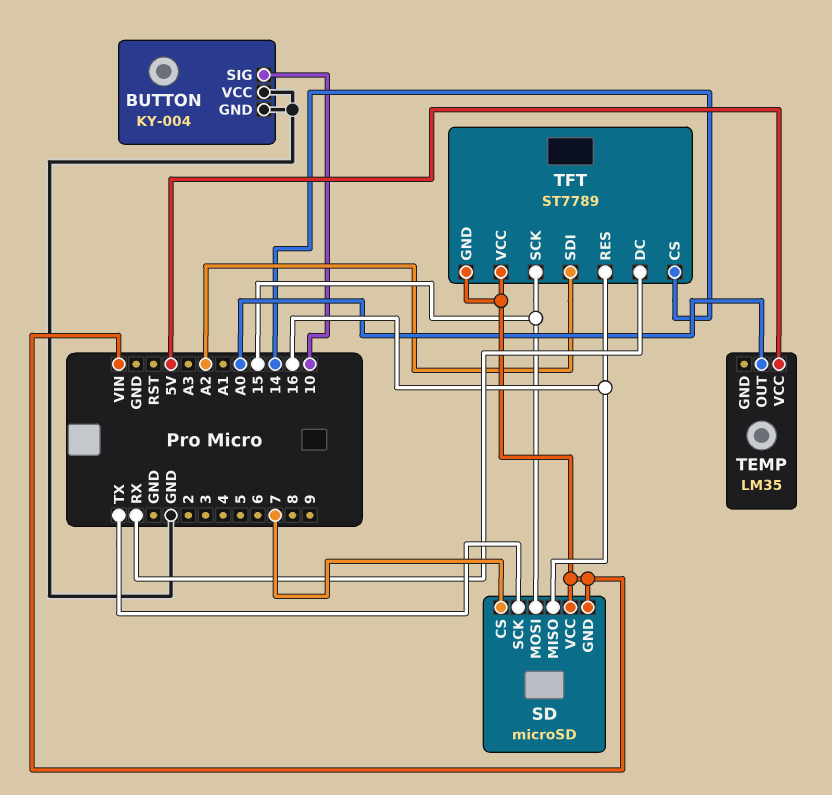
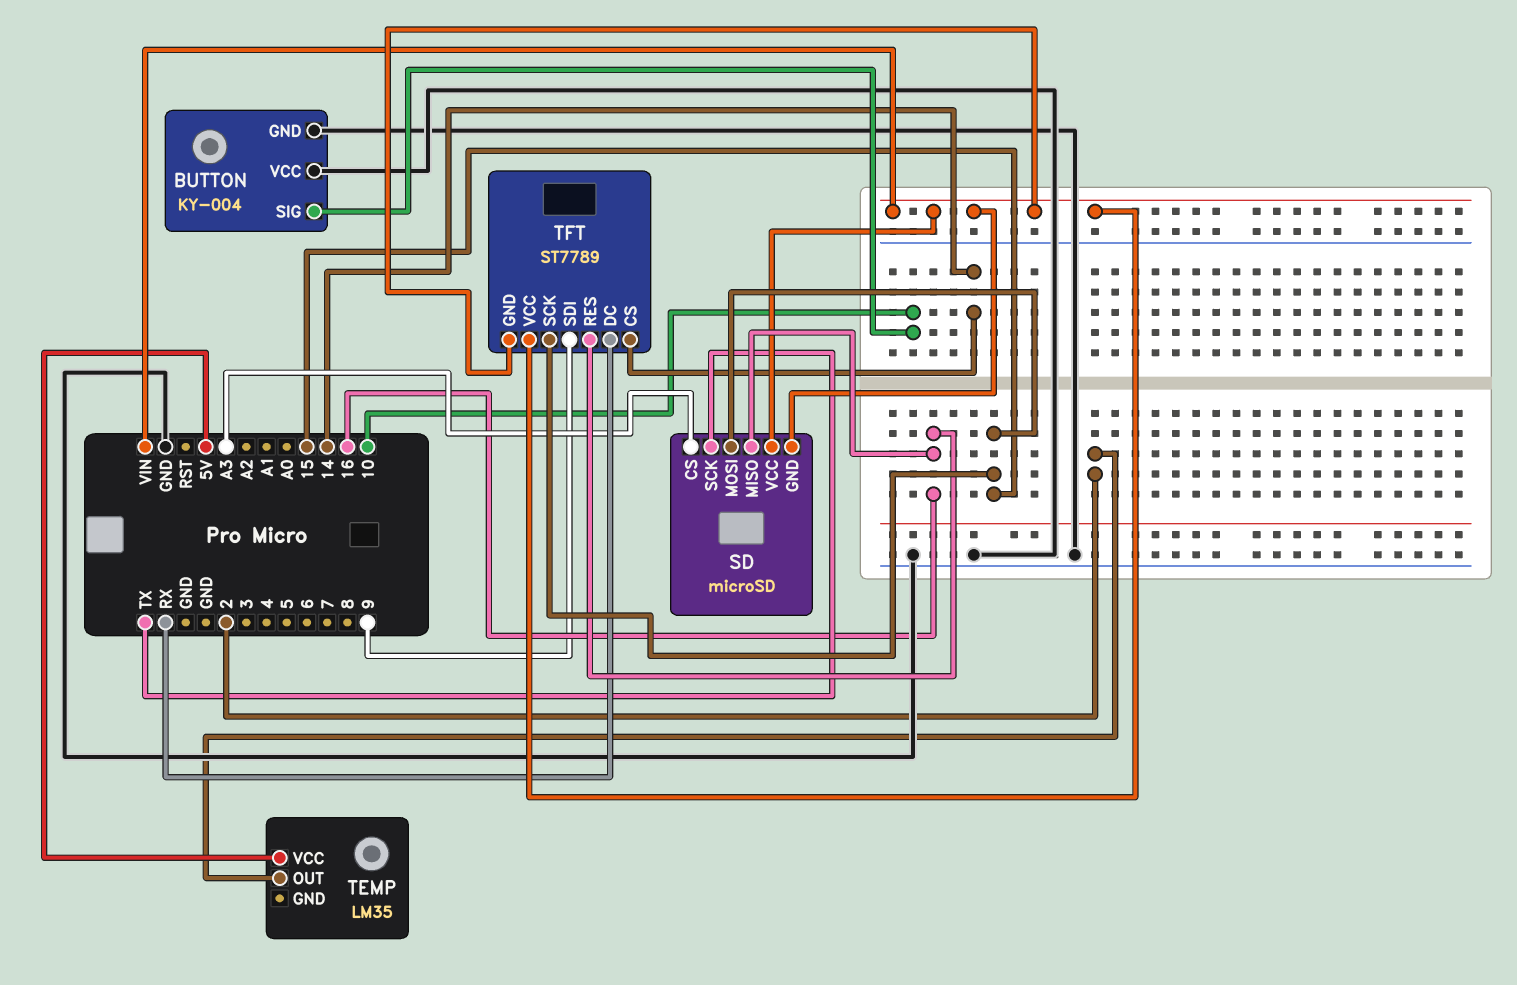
SD pin CS: 7 -> A3
TEMP pin OUT: A0 -> 2
TFT pin SDI: A2 -> 9

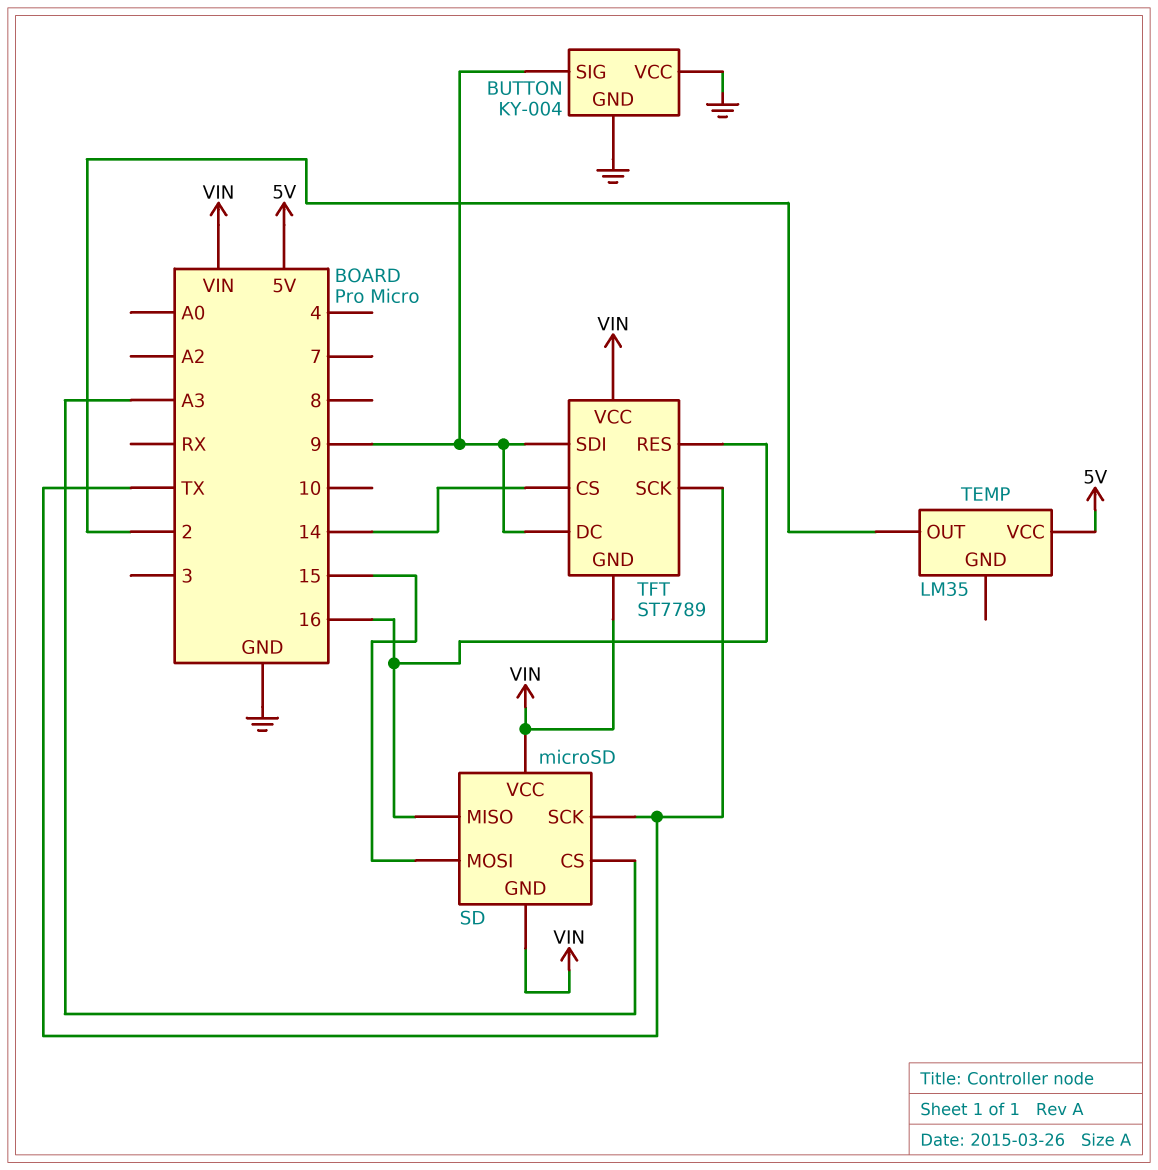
BUTTON pin SIG: 10 -> 9
TFT pin DC: RX -> 9
TFT pin SCK: 15 -> TX

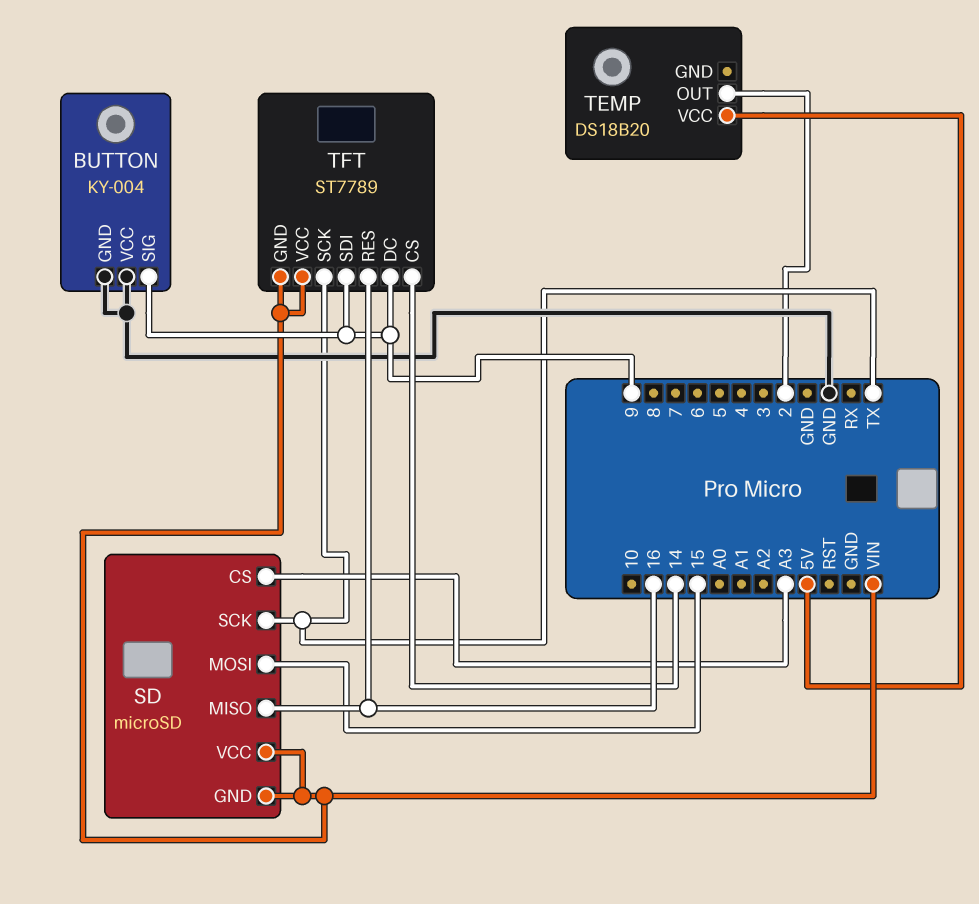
TEMP: LM35 -> DS18B20

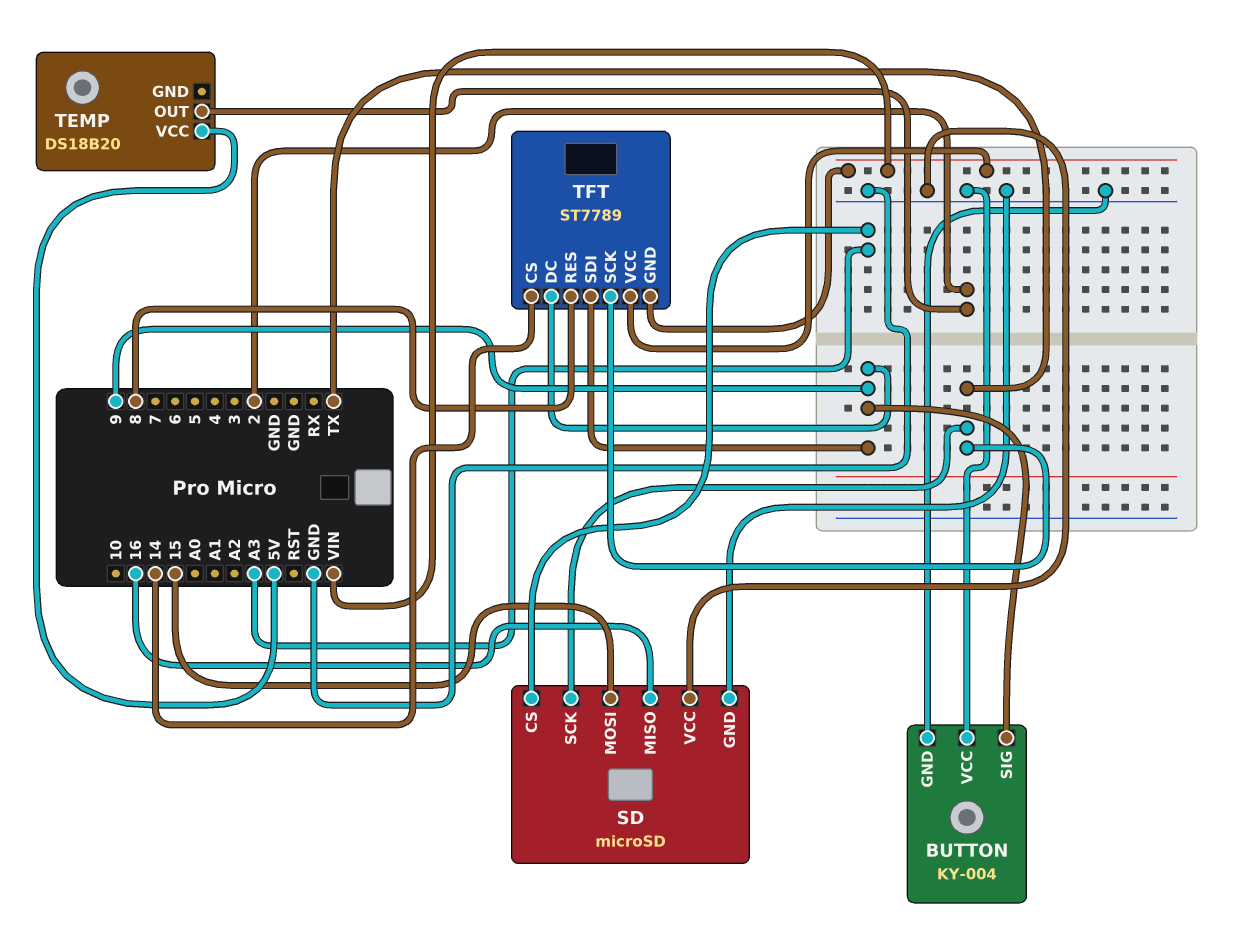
SD pin GND: VIN -> GND
SD pin VCC: VIN -> GND
TFT pin RES: 16 -> 8

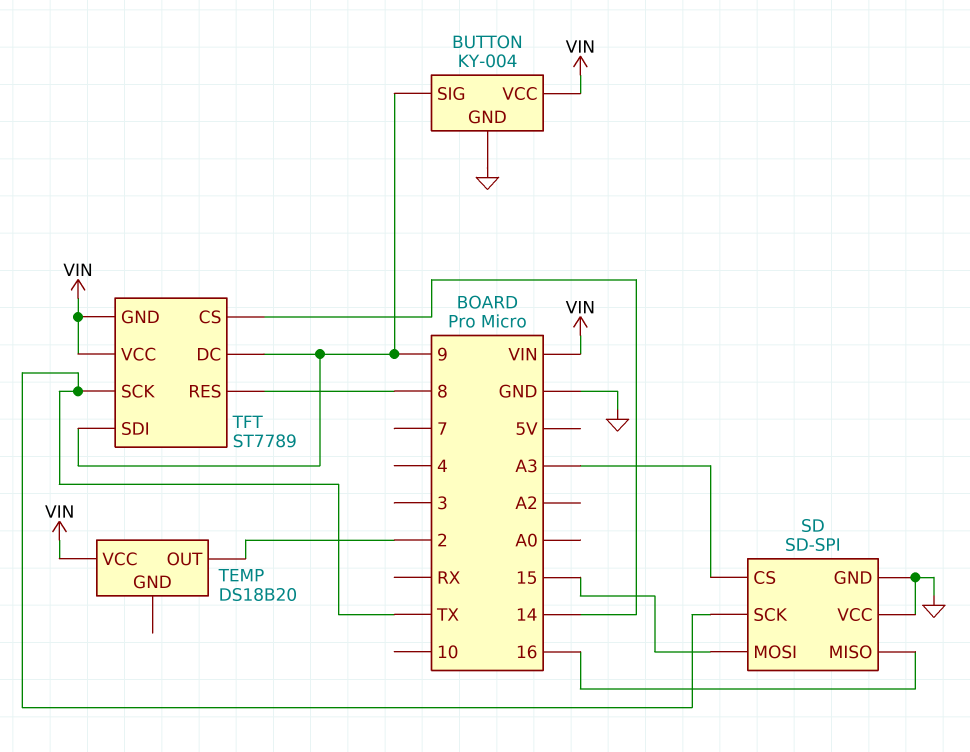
BUTTON pin VCC: GND -> VIN
SD: microSD -> SD-SPI
TEMP pin VCC: 5V -> VIN

